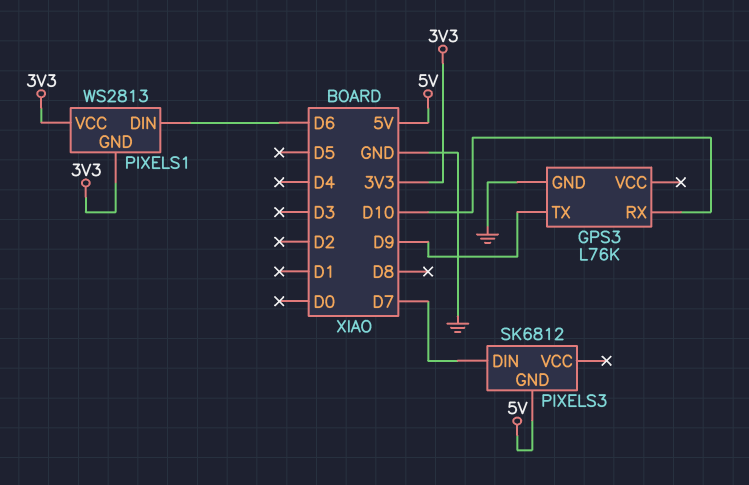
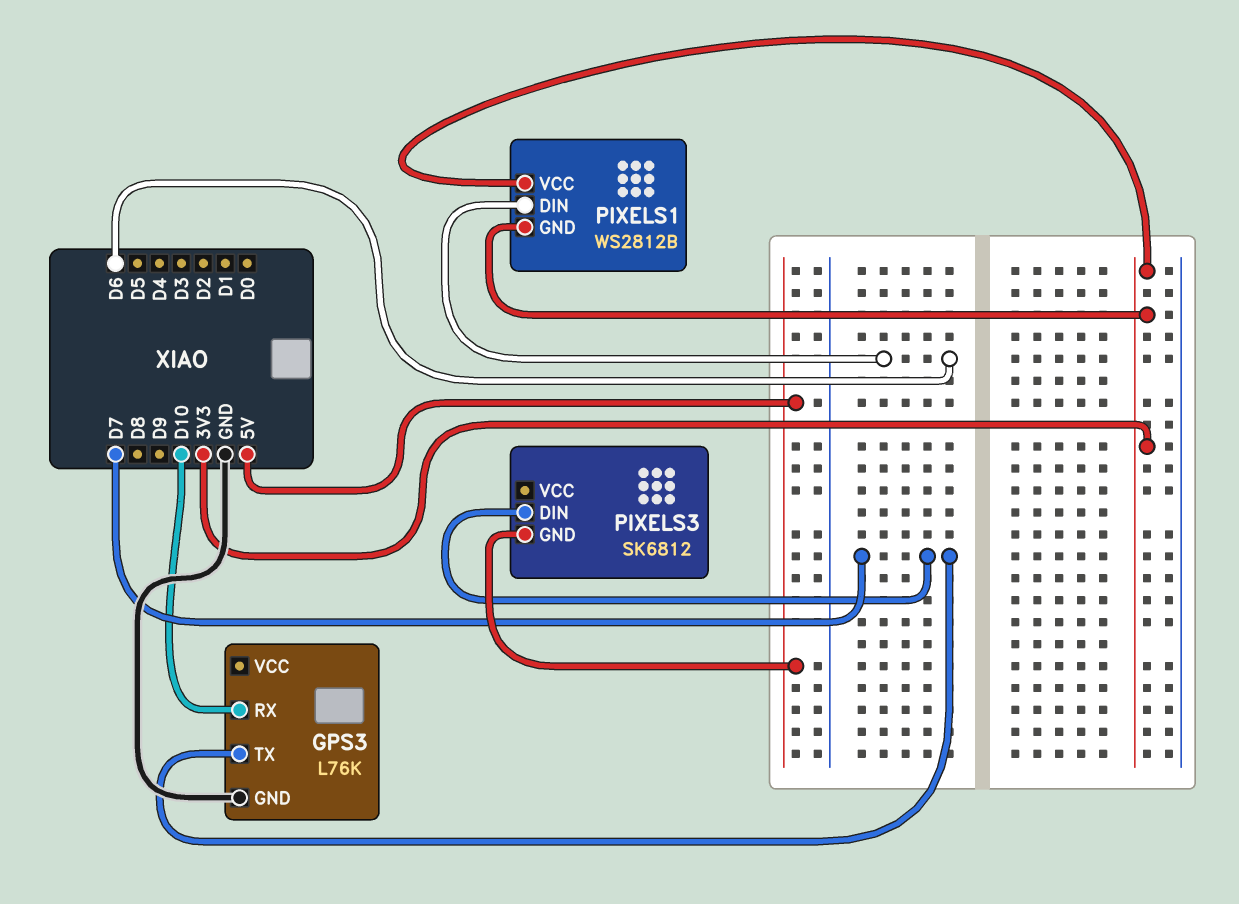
GPS3 pin TX: D9 -> D7
PIXELS1: WS2813 -> WS2812B

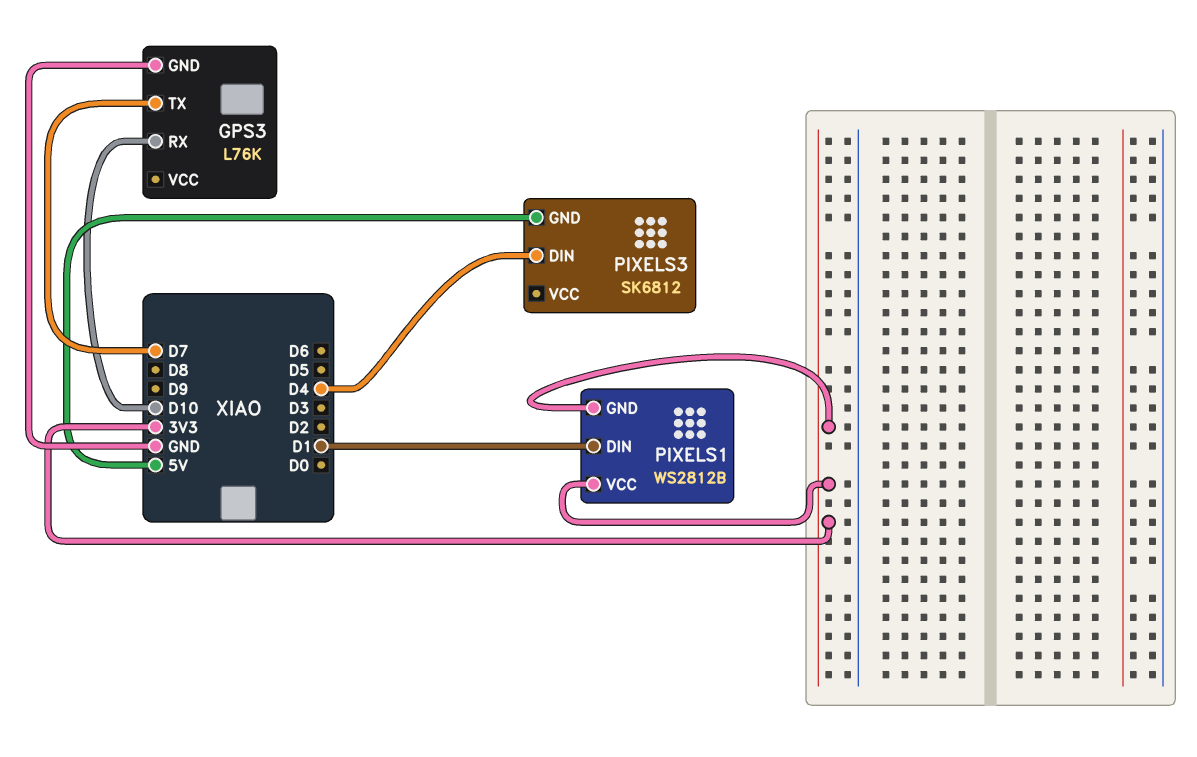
PIXELS1 pin DIN: D6 -> D1
PIXELS3 pin DIN: D7 -> D4

